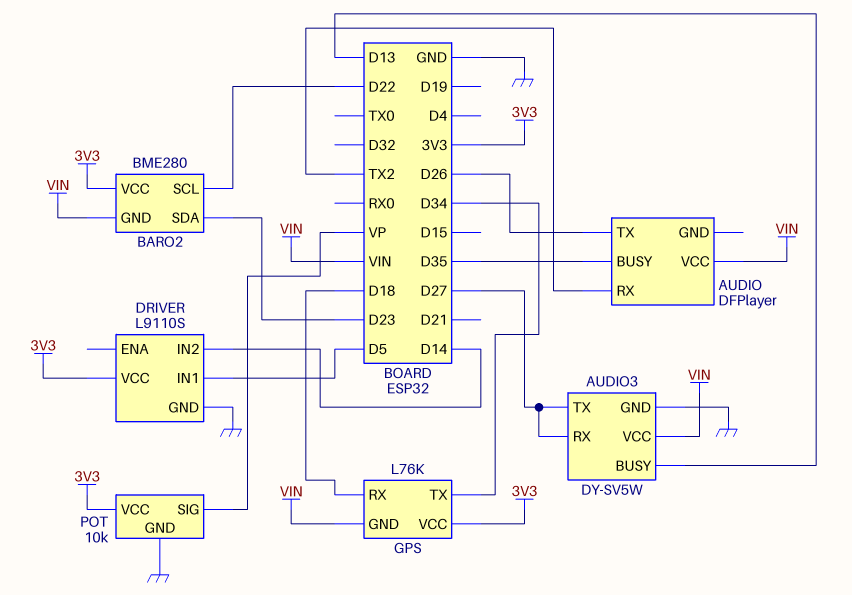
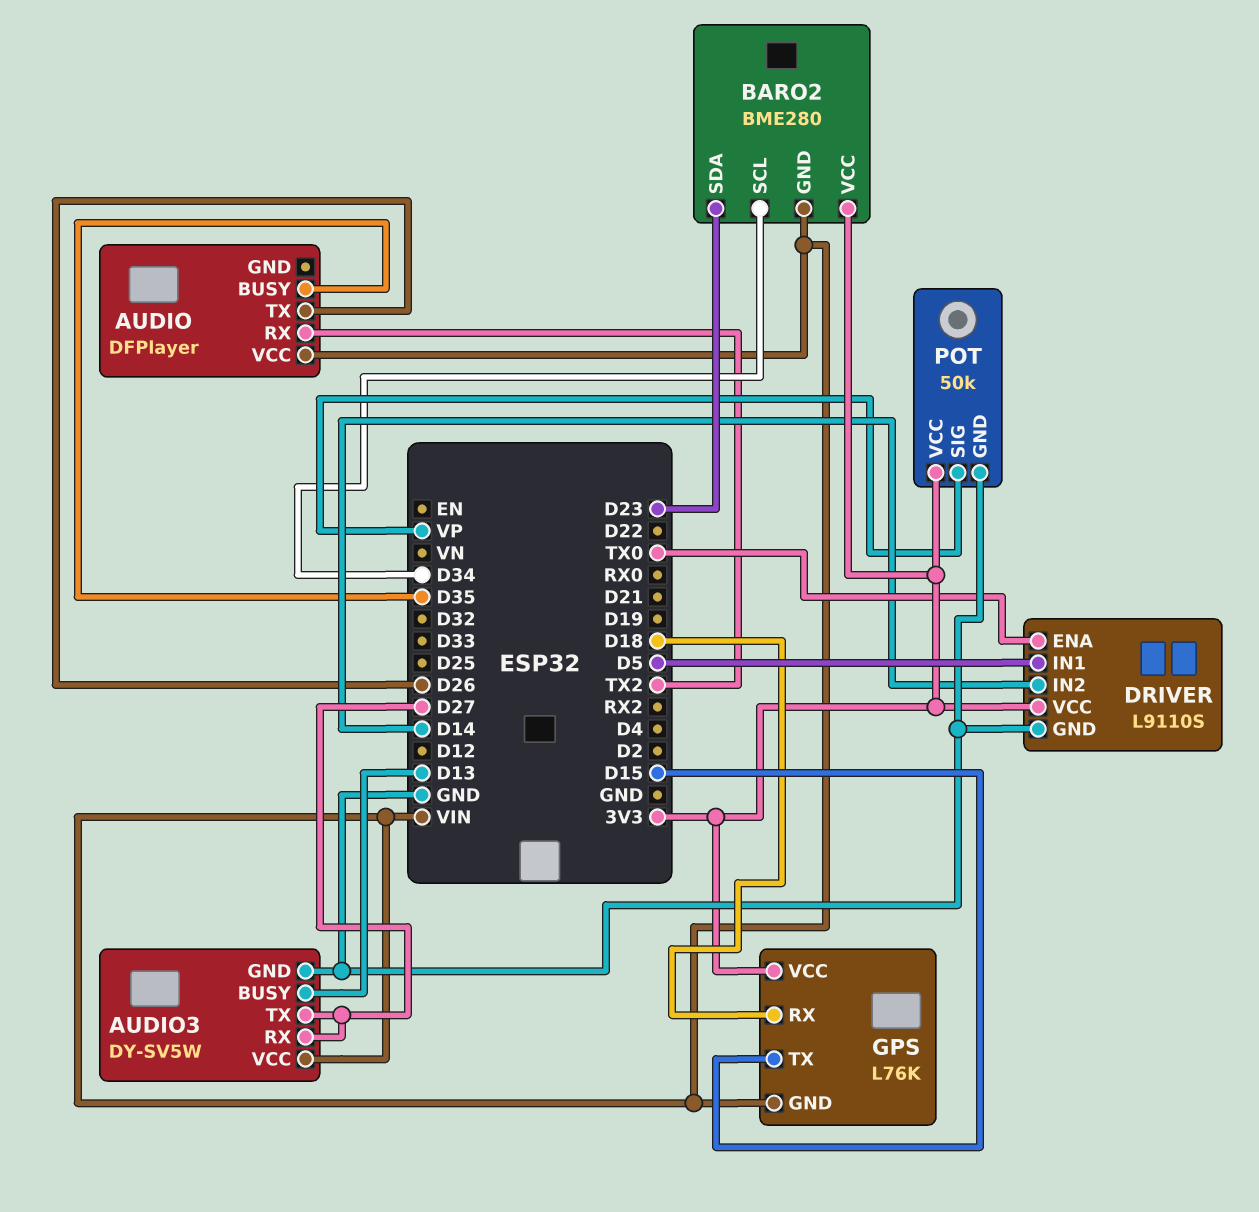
BARO2 pin SCL: D22 -> D34
DRIVER pin ENA: none -> TX0
GPS pin TX: D34 -> D15
POT: 10k -> 50k

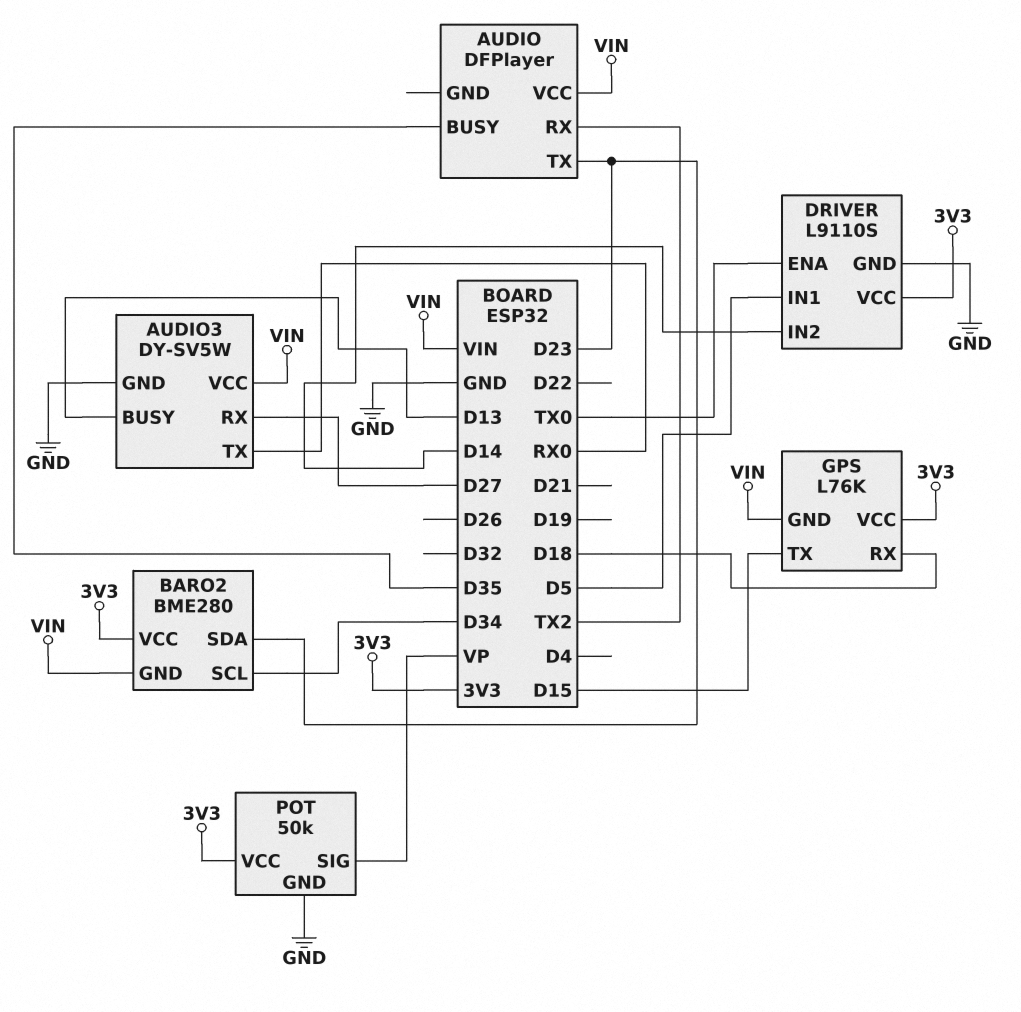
AUDIO pin TX: D26 -> D23
AUDIO3 pin TX: D27 -> RX0

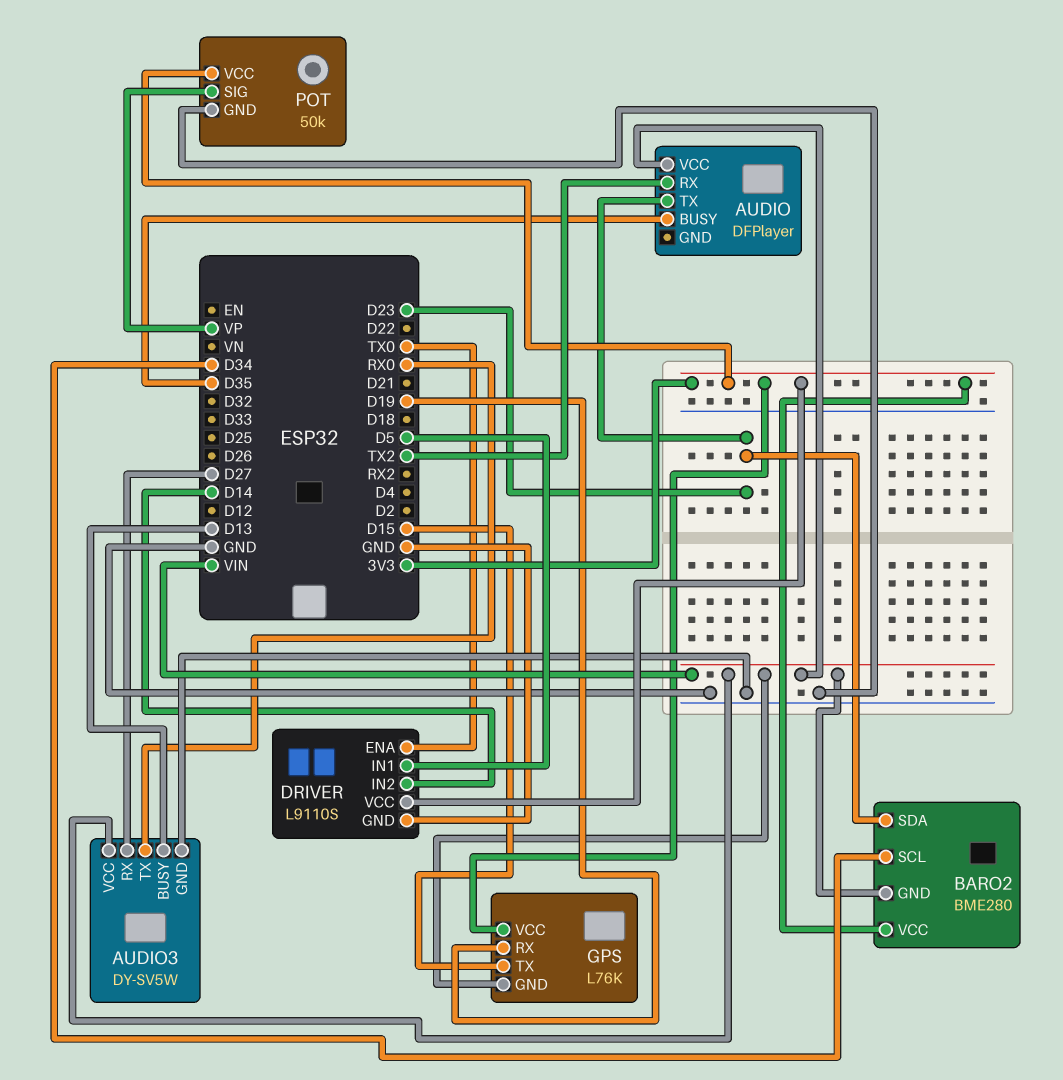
GPS pin RX: D18 -> D19

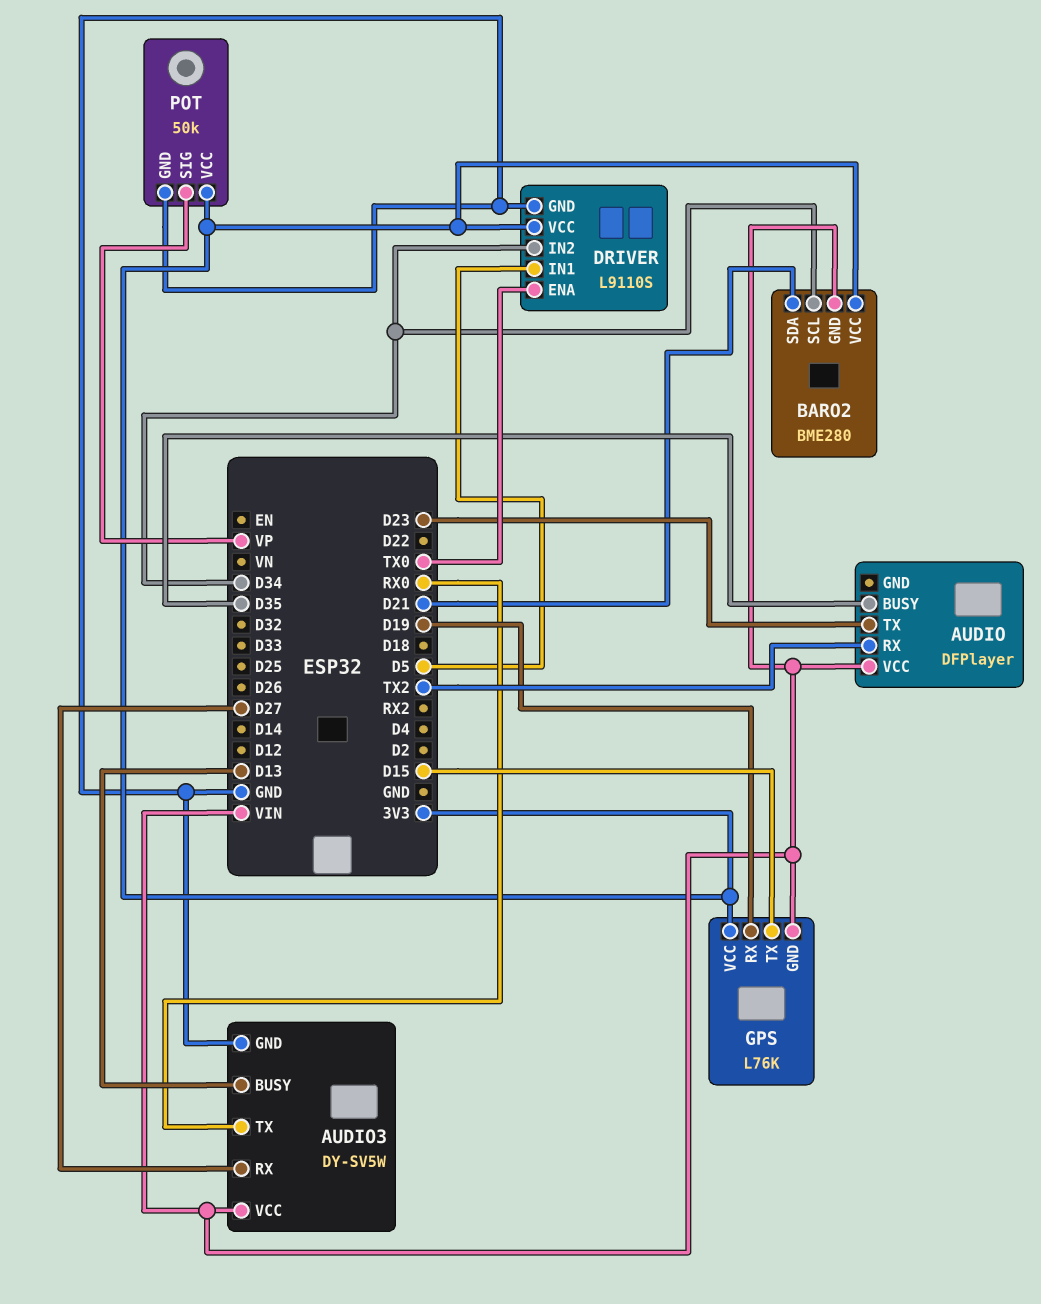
BARO2 pin SDA: D23 -> D21
DRIVER pin IN2: D14 -> D34

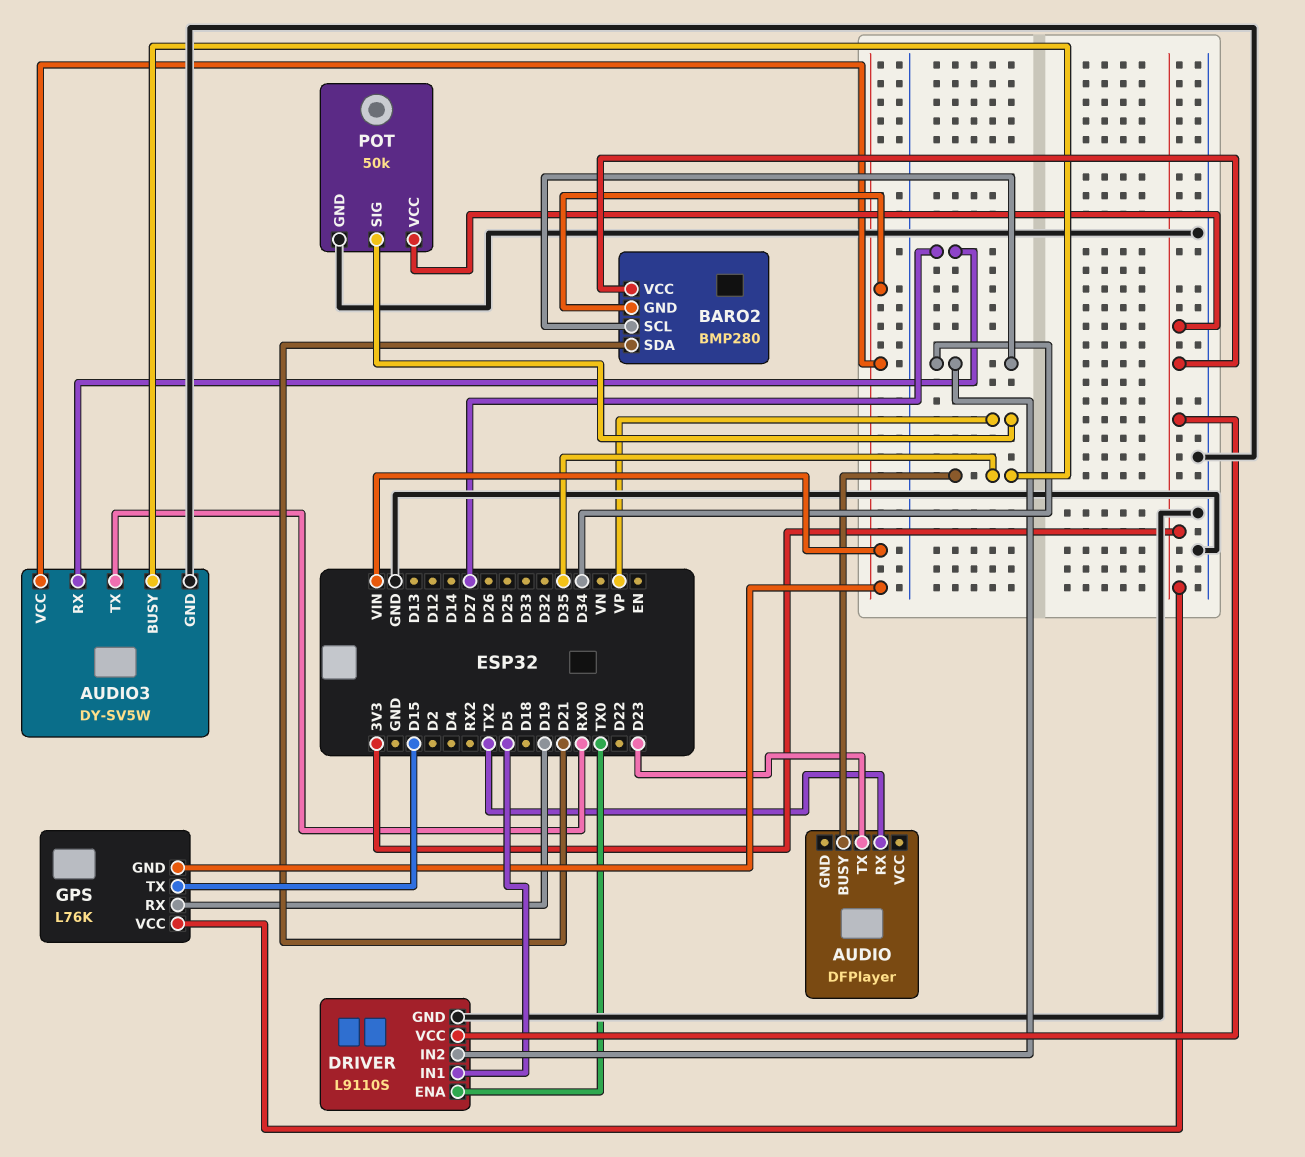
AUDIO pin VCC: VIN -> none
AUDIO3 pin BUSY: D13 -> D35
BARO2: BME280 -> BMP280

